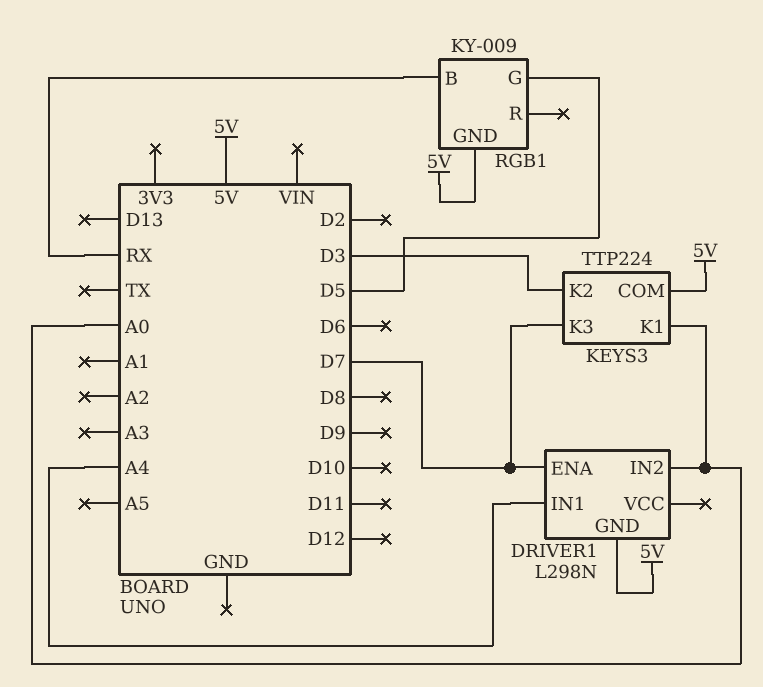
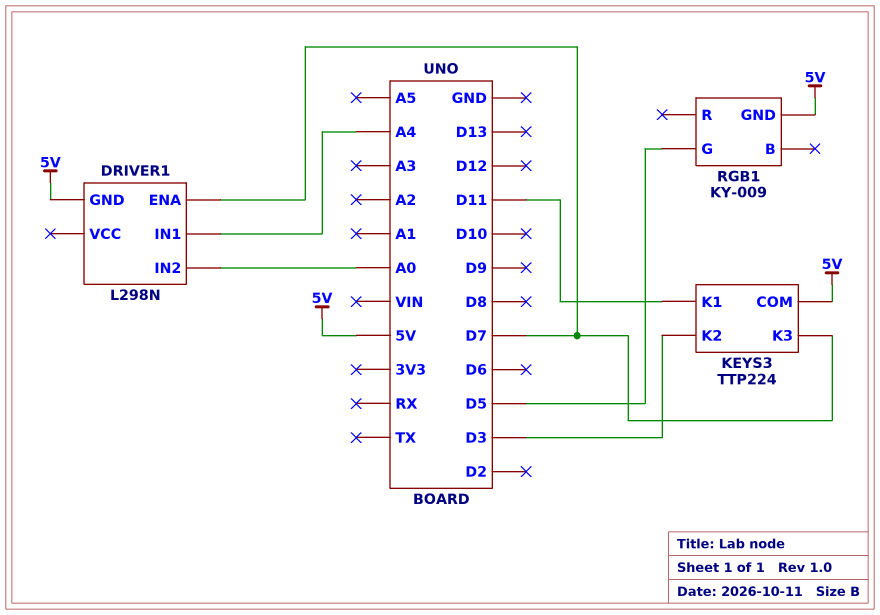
KEYS3 pin K1: A0 -> D11
RGB1 pin B: RX -> none

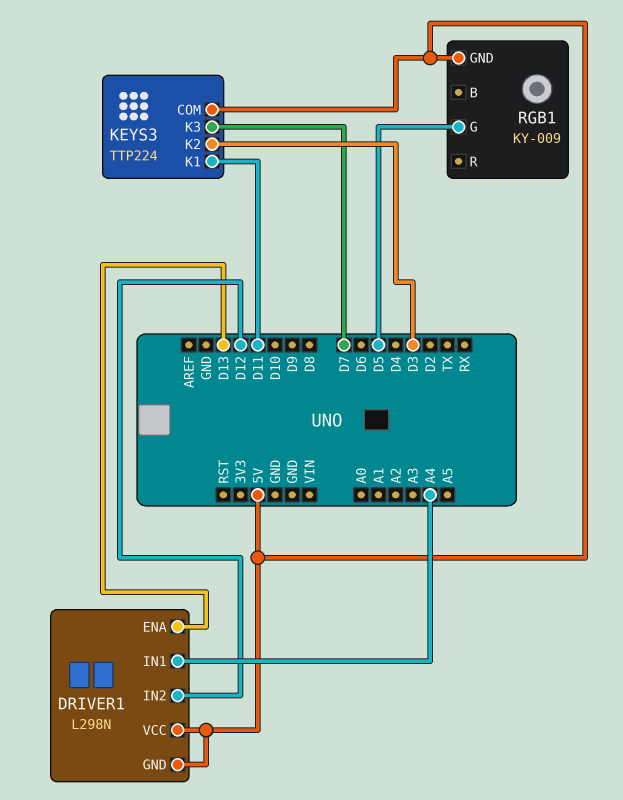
DRIVER1 pin ENA: D7 -> D13
DRIVER1 pin IN2: A0 -> D12
DRIVER1 pin VCC: none -> 5V

